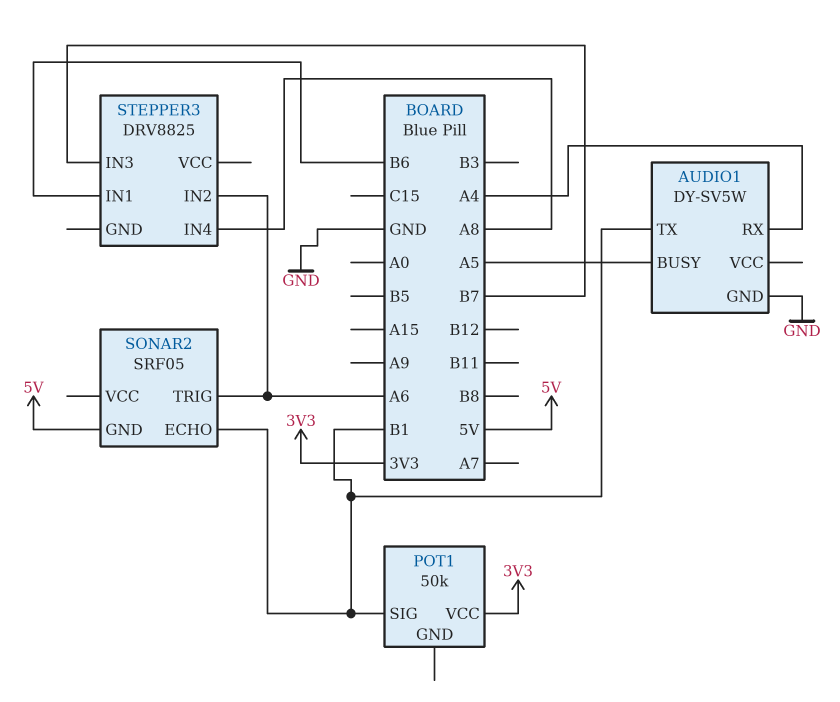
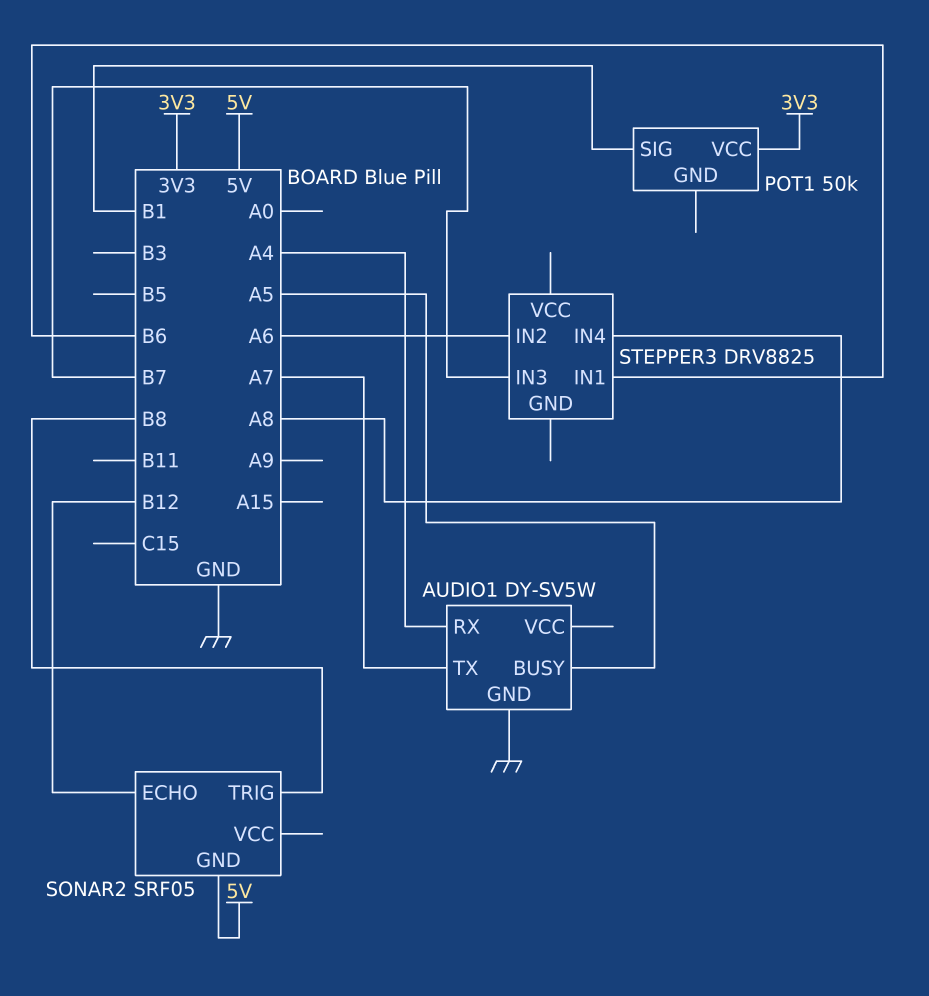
AUDIO1 pin TX: B1 -> A7
SONAR2 pin ECHO: B1 -> B12
SONAR2 pin TRIG: A6 -> B8

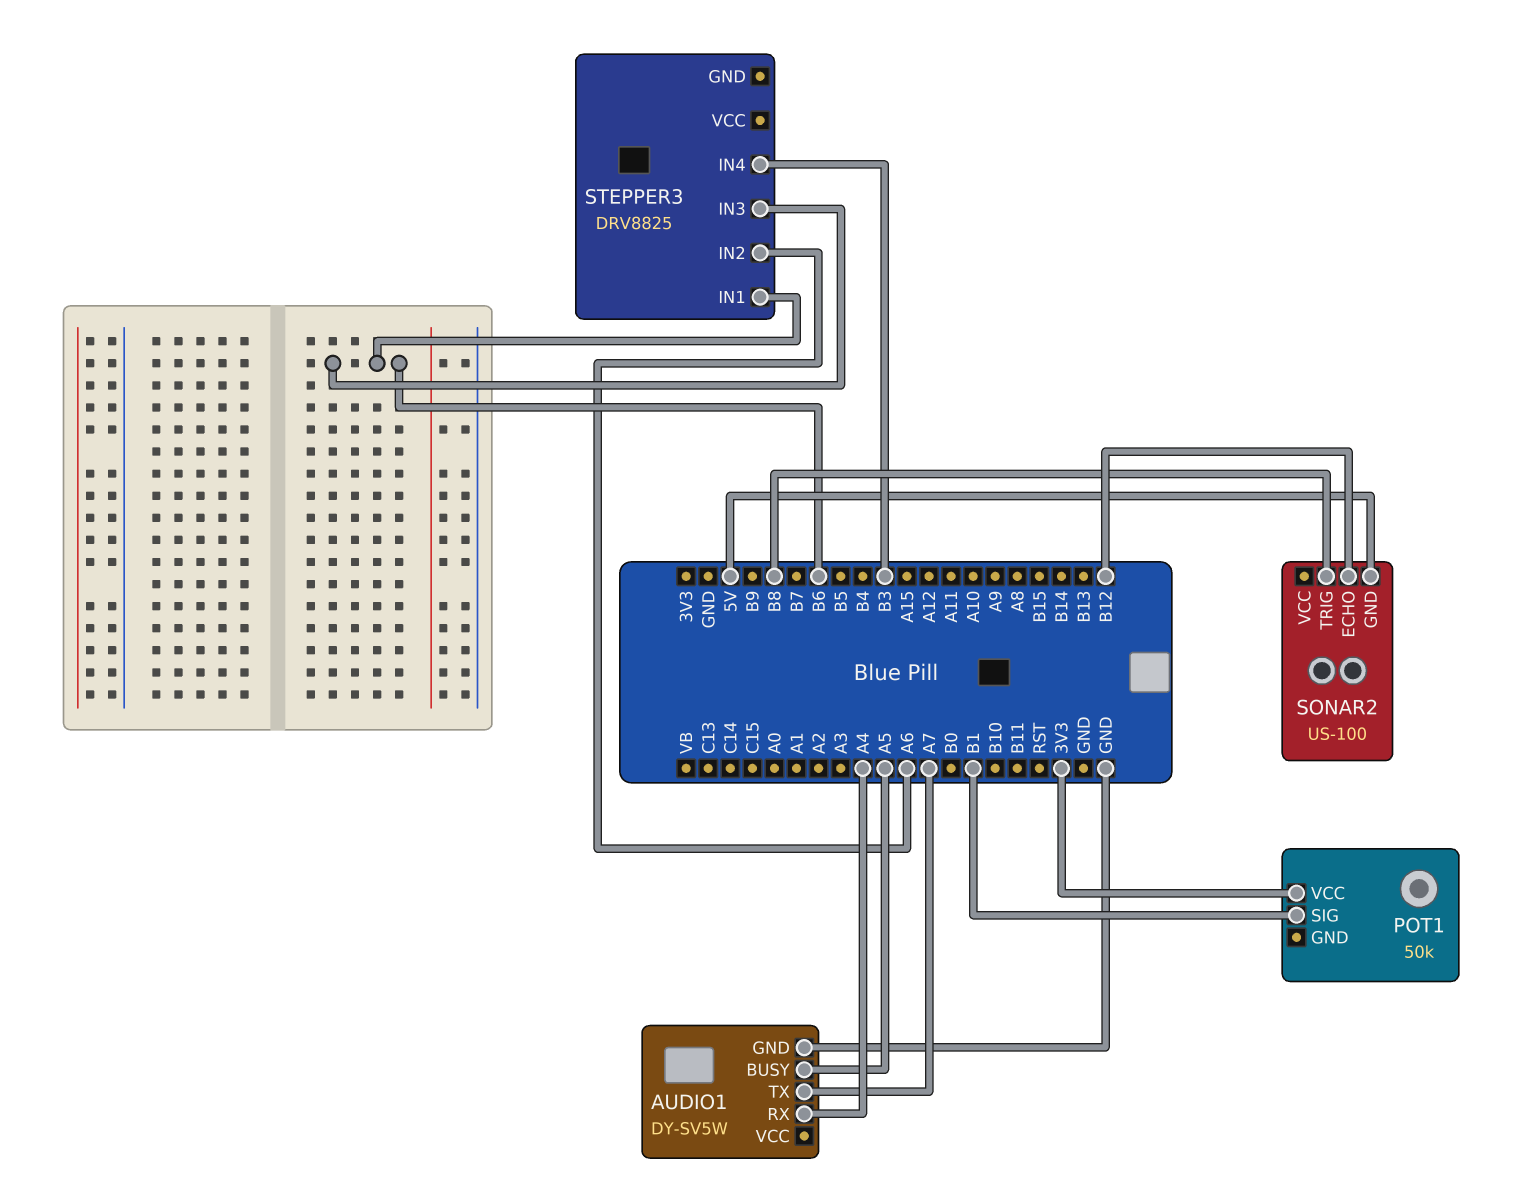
SONAR2: SRF05 -> US-100
STEPPER3 pin IN3: B7 -> B6
STEPPER3 pin IN4: A8 -> B3

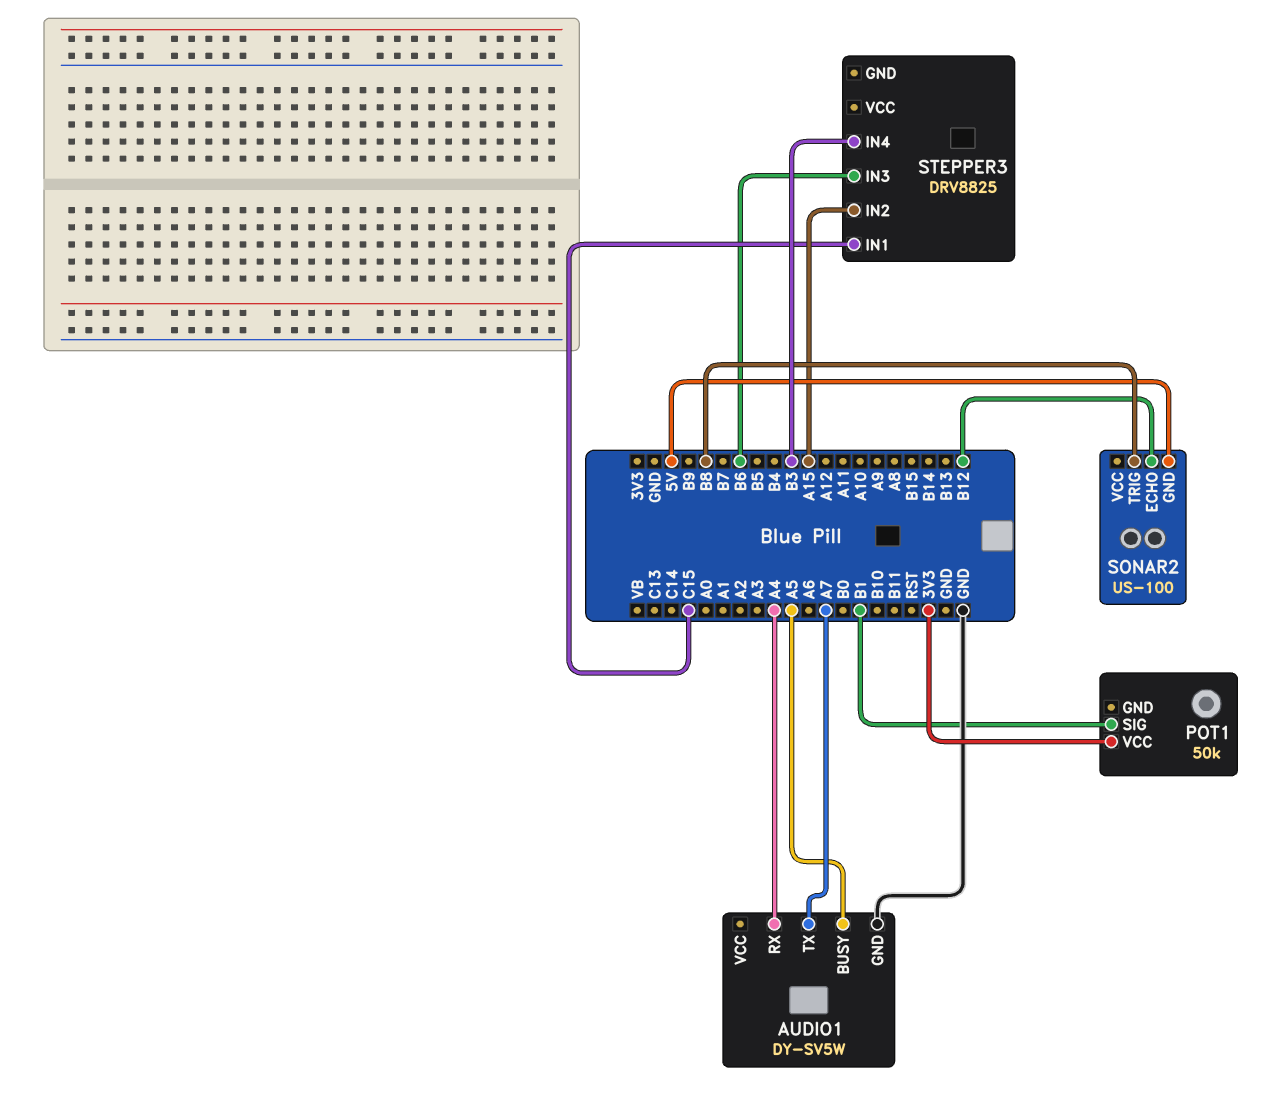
STEPPER3 pin IN1: B6 -> C15
STEPPER3 pin IN2: A6 -> A15

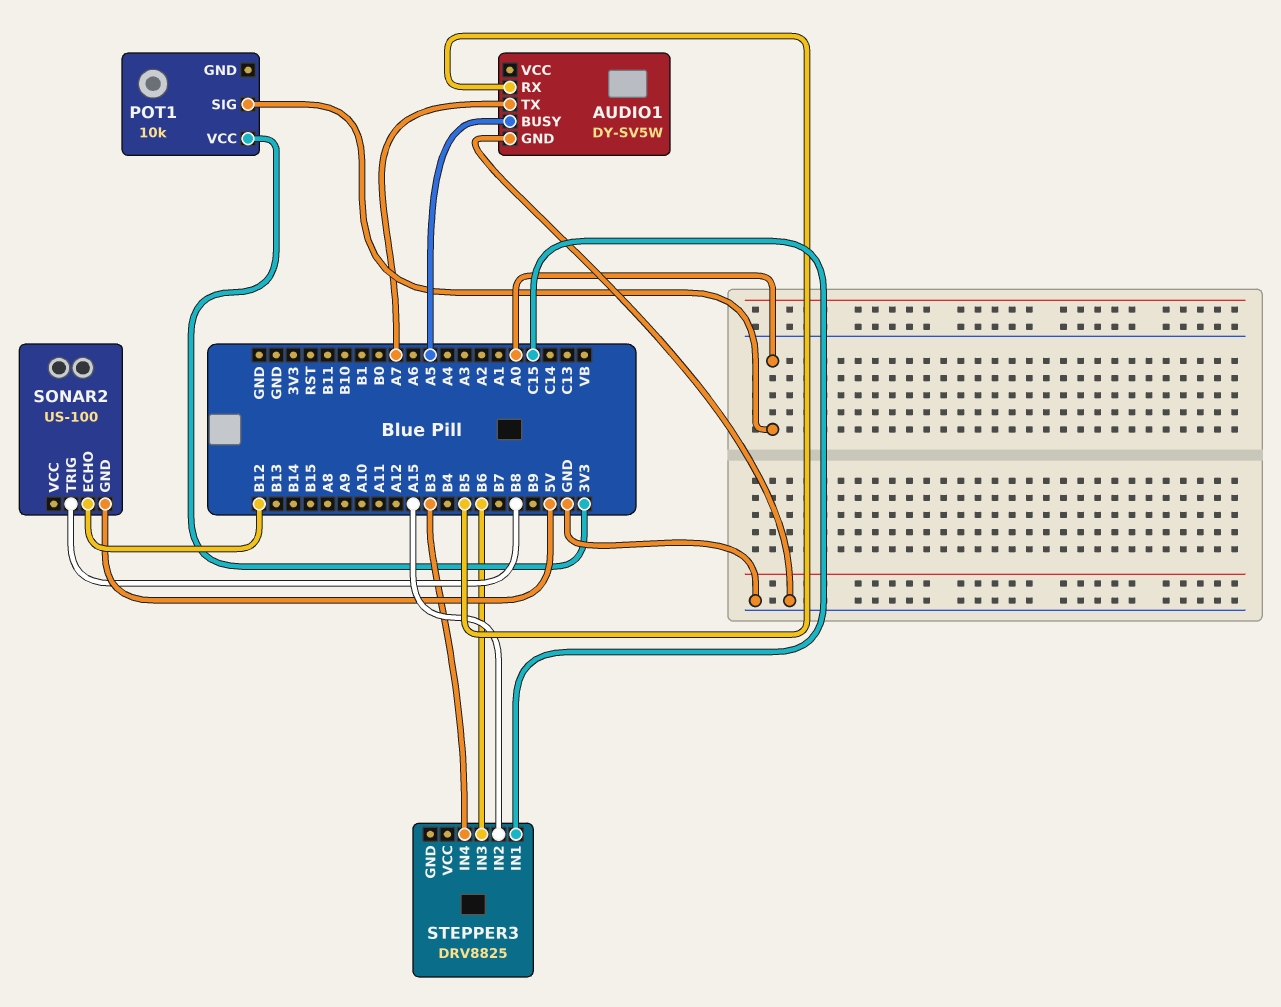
AUDIO1 pin RX: A4 -> B5
POT1: 50k -> 10k
POT1 pin SIG: B1 -> A0

